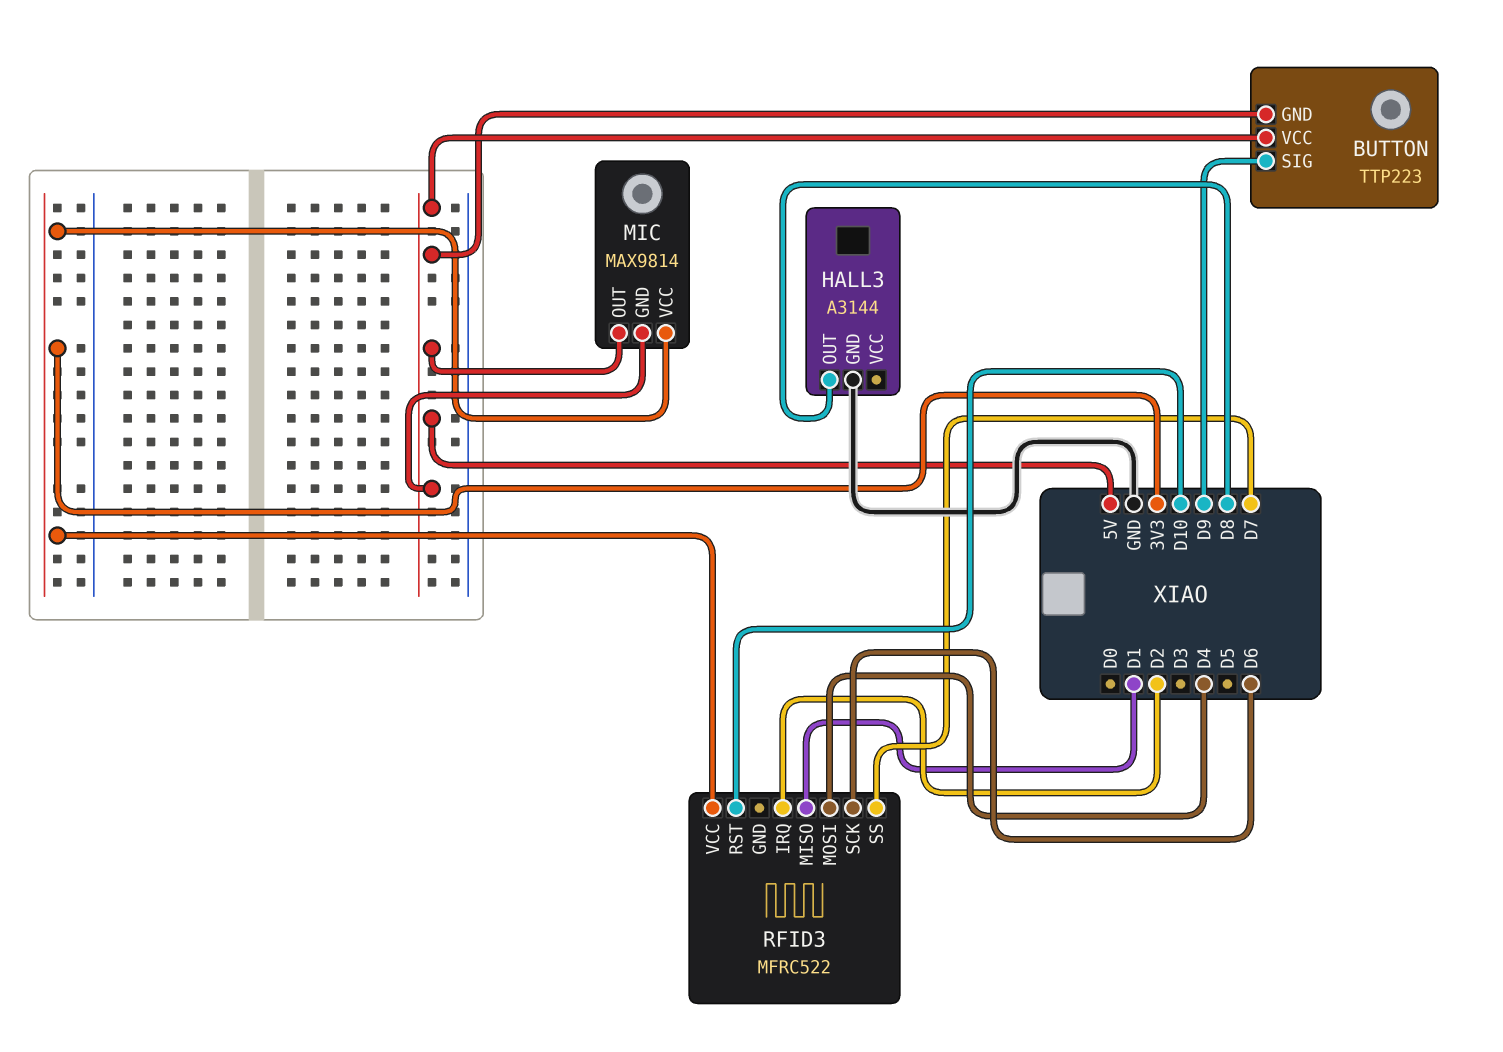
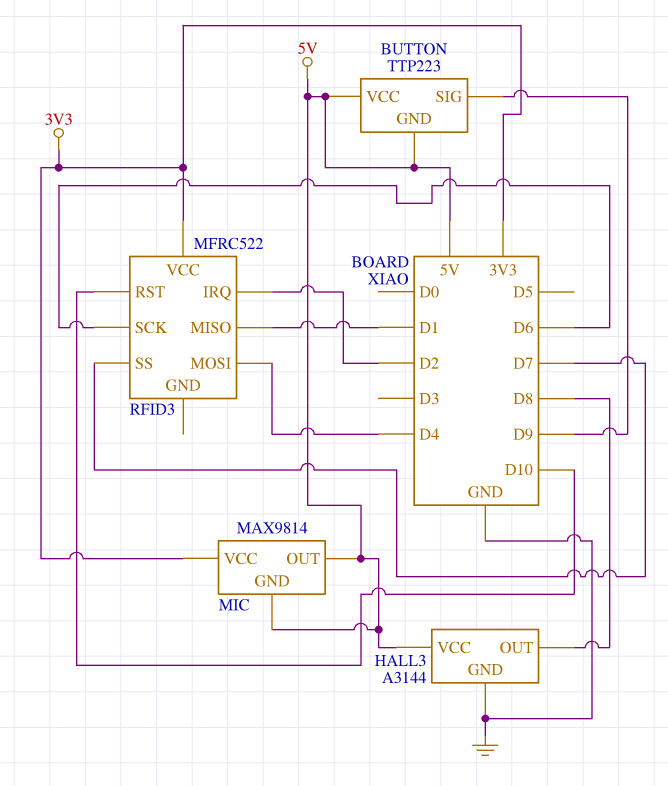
HALL3 pin VCC: none -> 5V

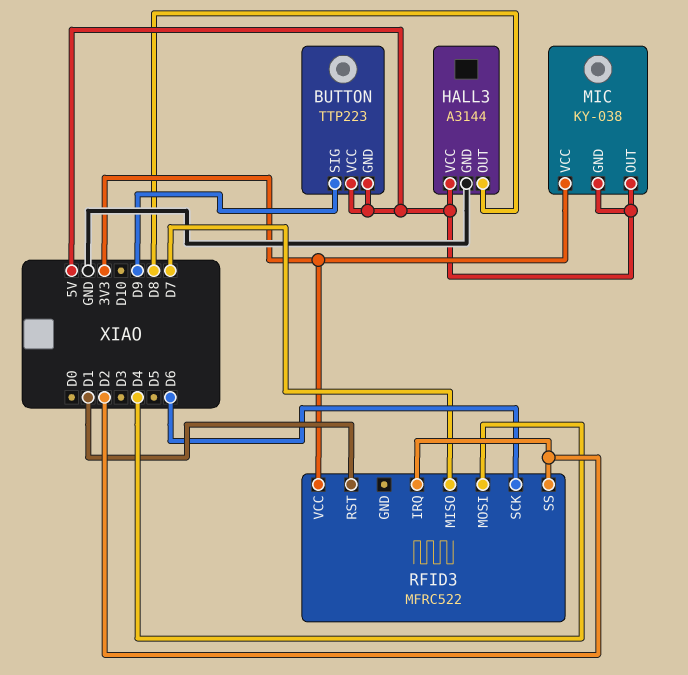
MIC: MAX9814 -> KY-038
RFID3 pin MISO: D1 -> D7
RFID3 pin RST: D10 -> D1
RFID3 pin SS: D7 -> D2

